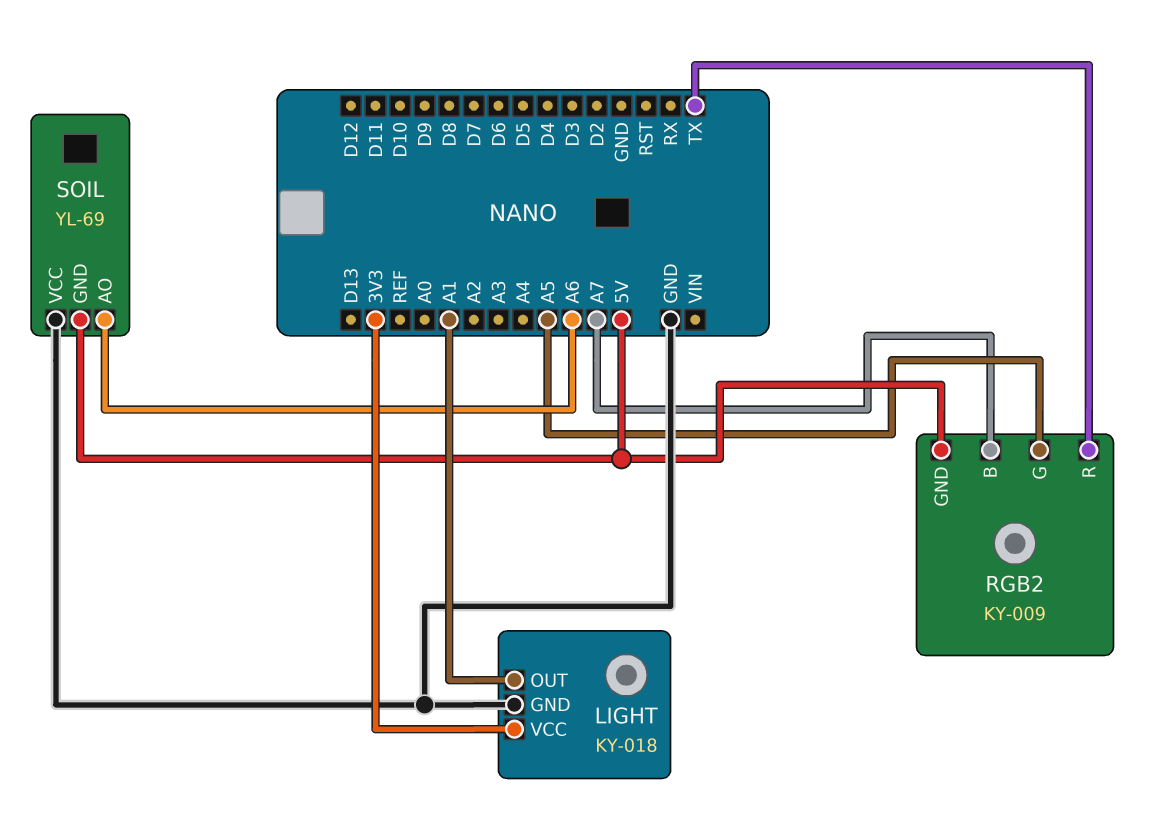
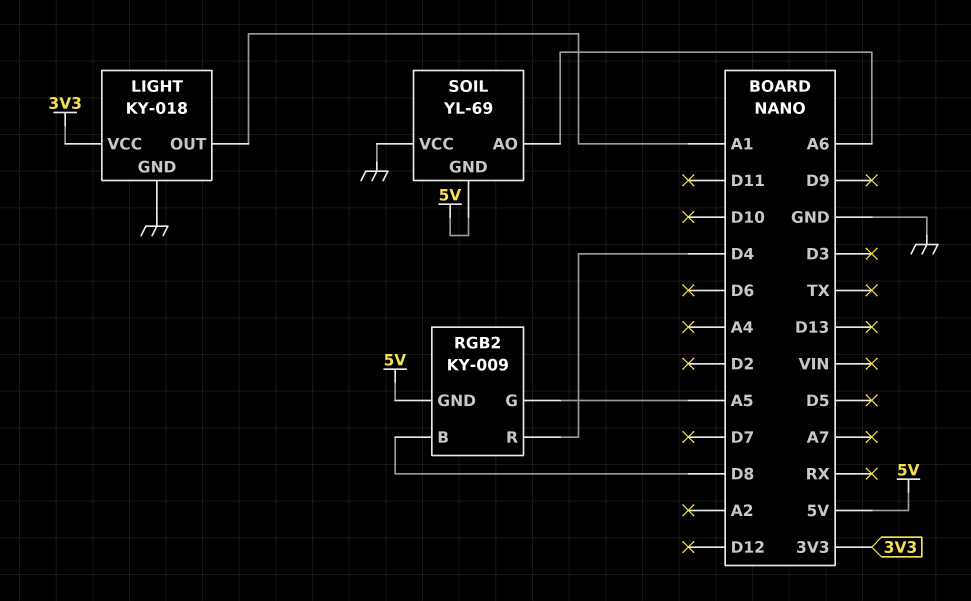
RGB2 pin B: A7 -> D8
RGB2 pin R: TX -> D4

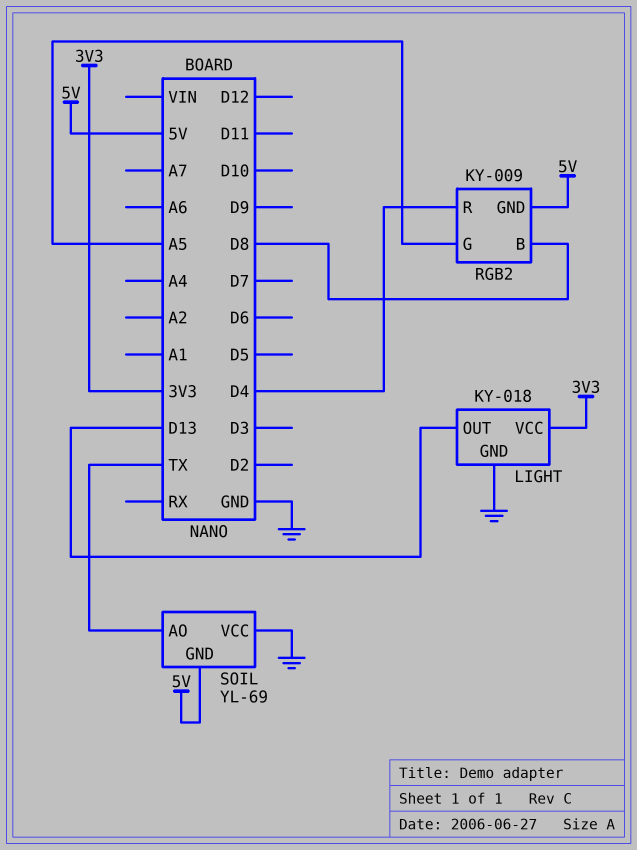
LIGHT pin OUT: A1 -> D13
SOIL pin AO: A6 -> TX

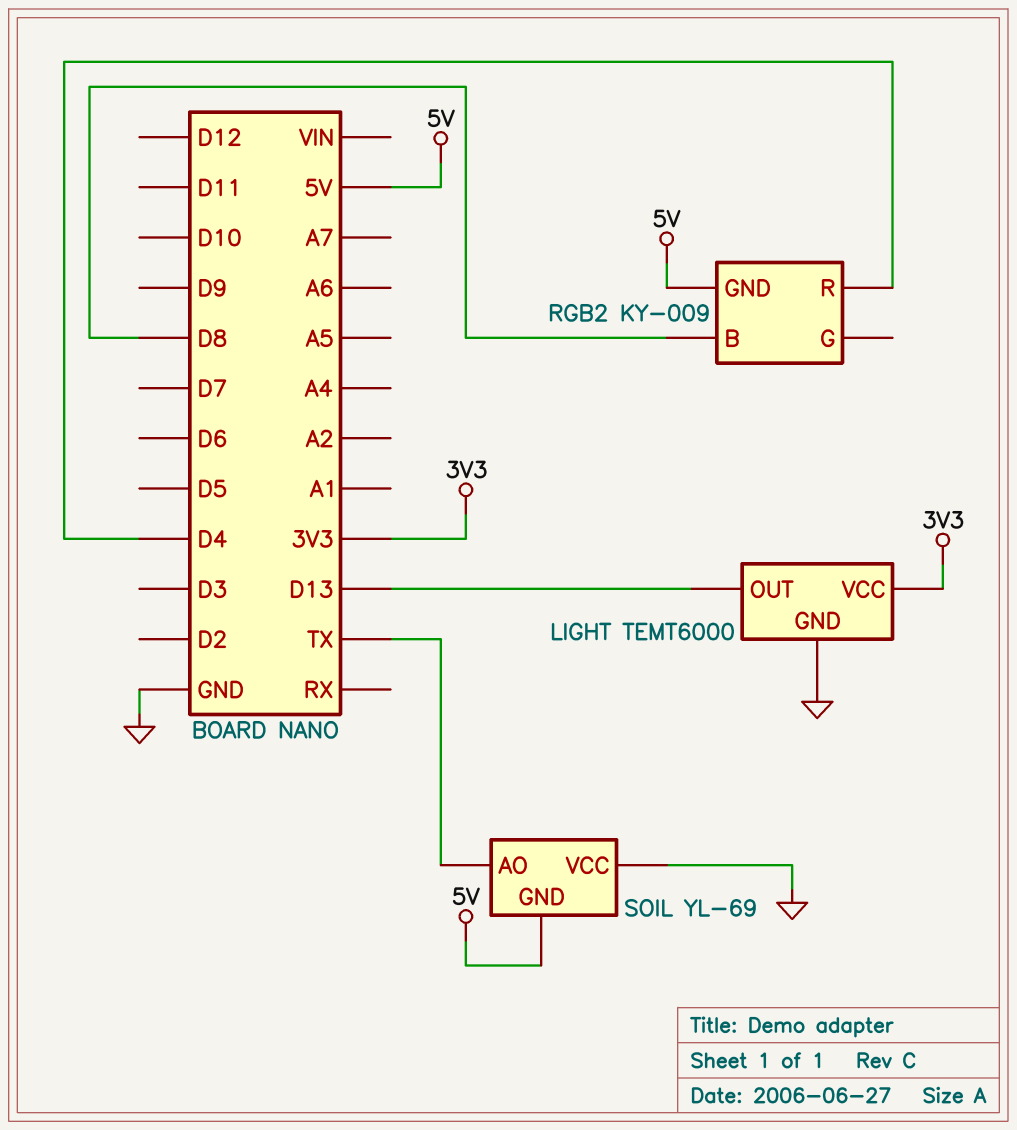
LIGHT: KY-018 -> TEMT6000
RGB2 pin G: A5 -> none

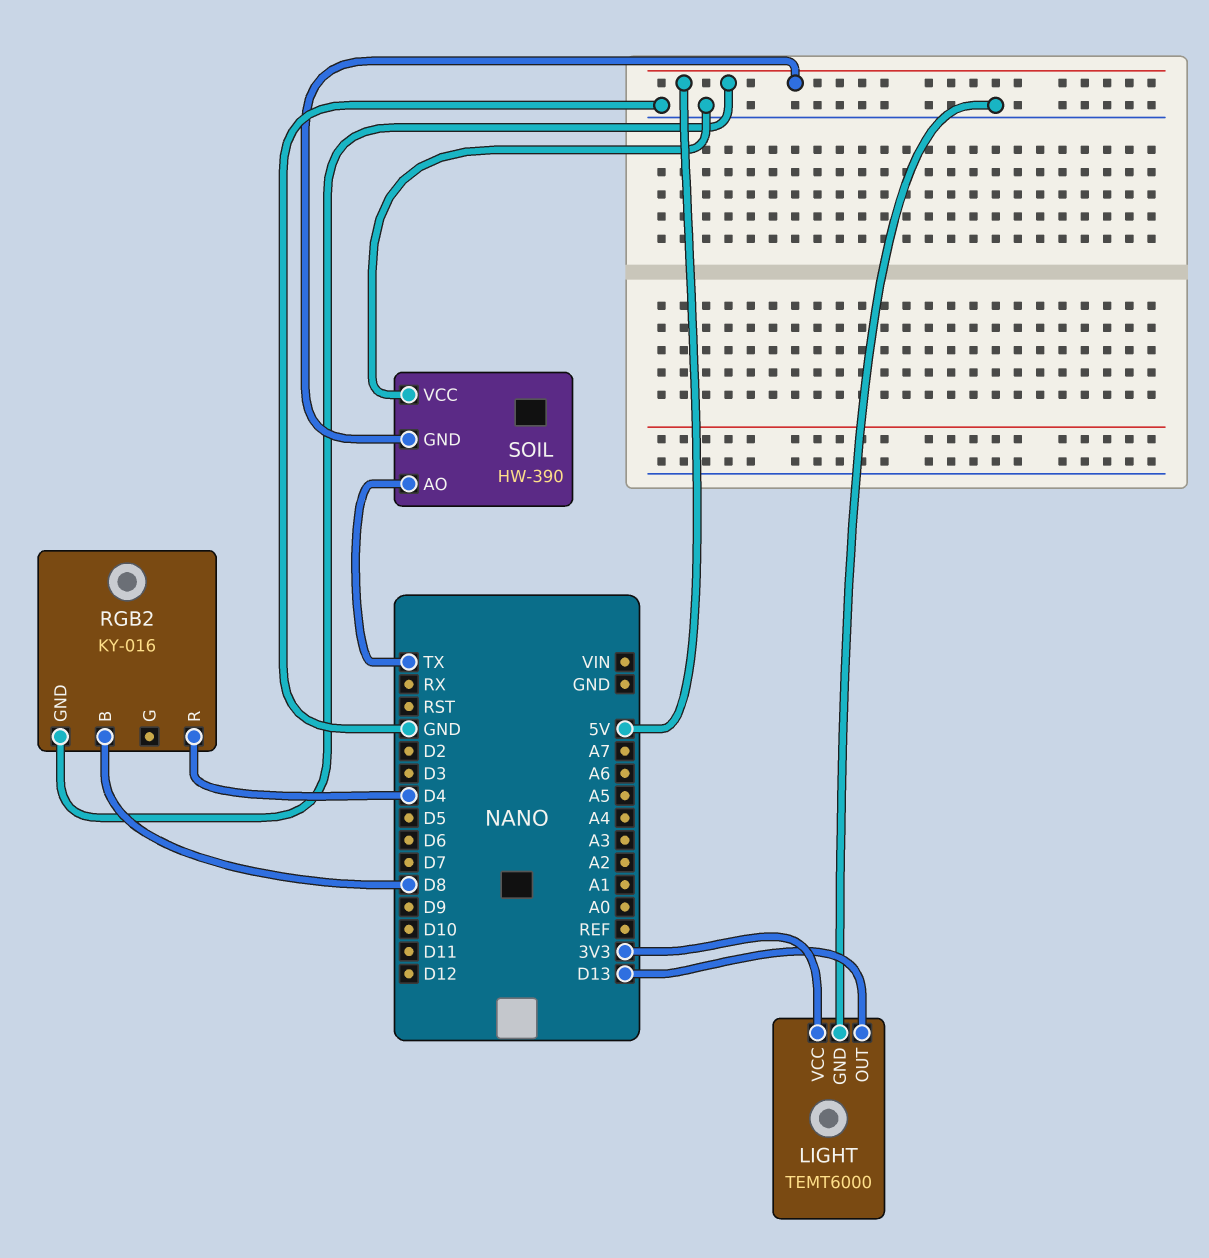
RGB2: KY-009 -> KY-016
SOIL: YL-69 -> HW-390

